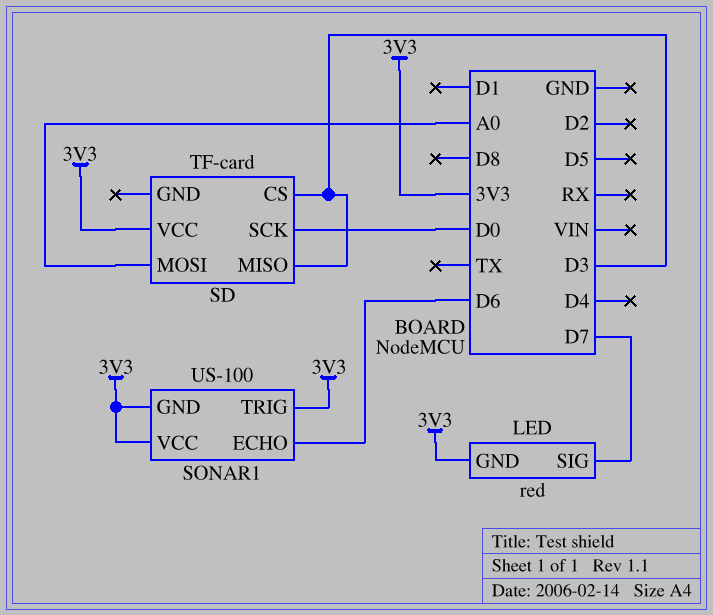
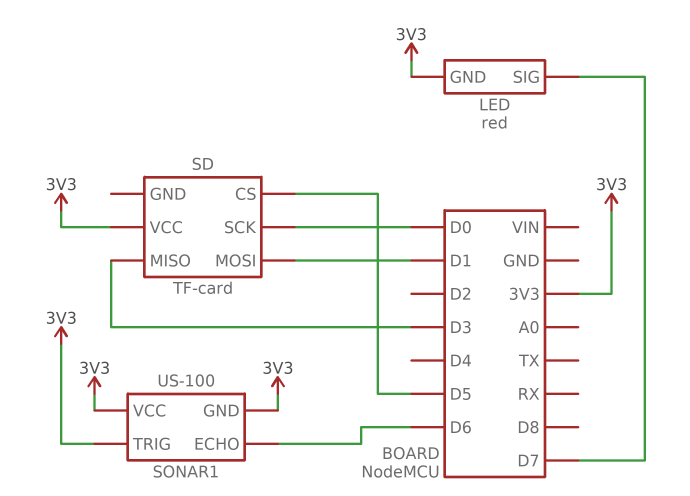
SD pin CS: D3 -> D5
SD pin MOSI: A0 -> D1

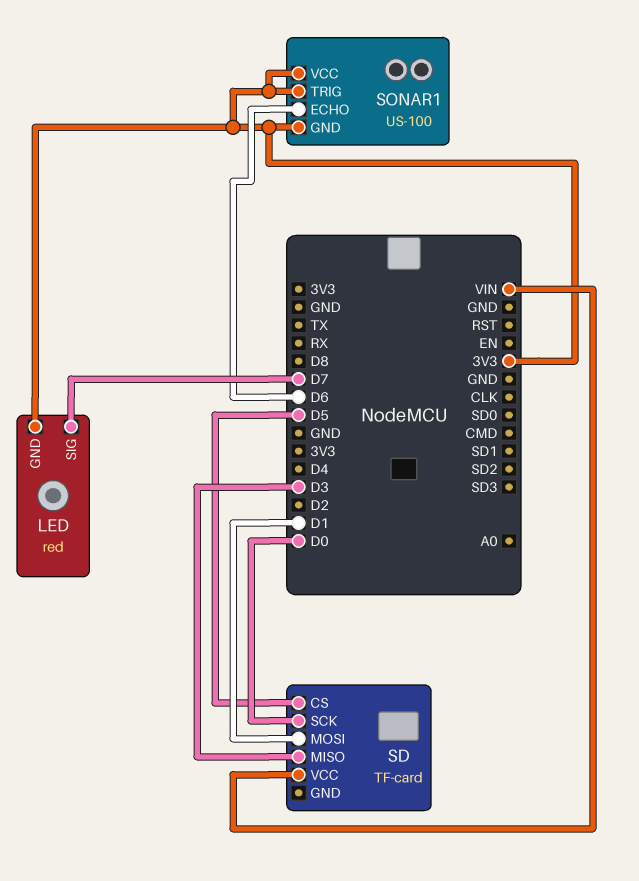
SD pin VCC: 3V3 -> VIN

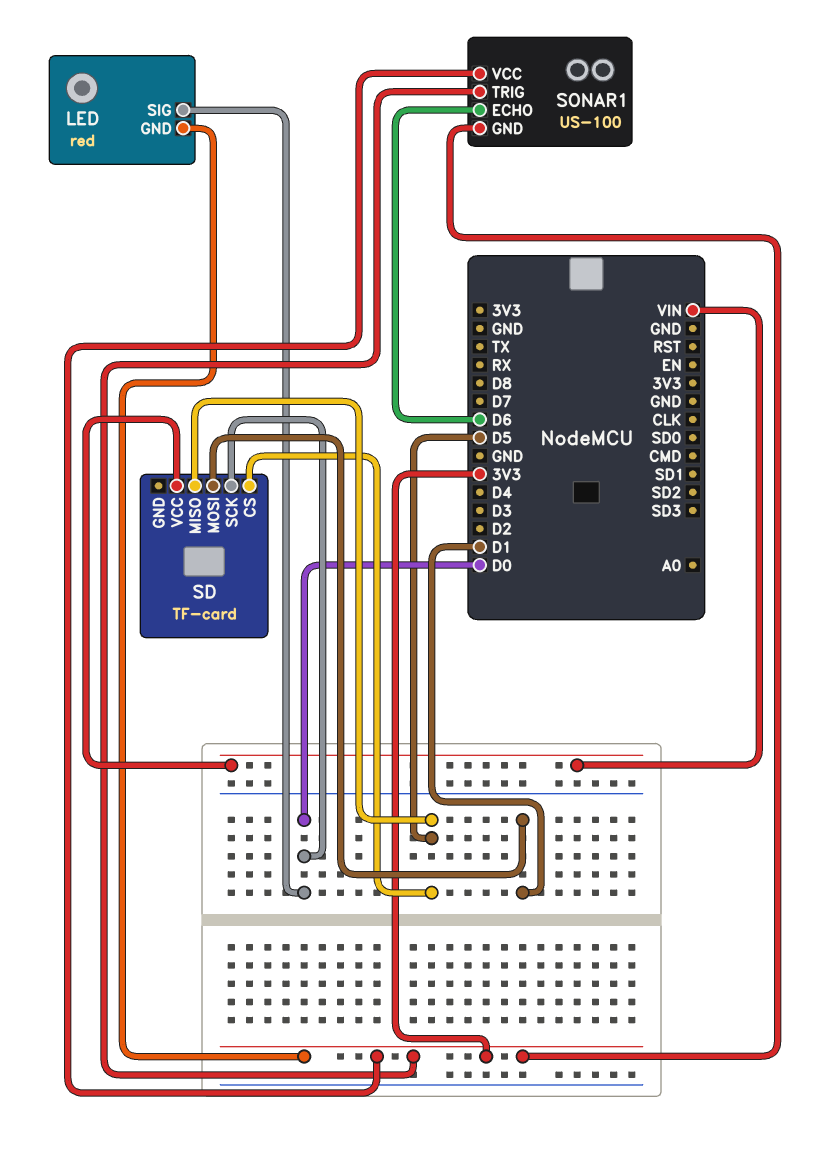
LED pin SIG: D7 -> D0
SD pin MISO: D3 -> D5

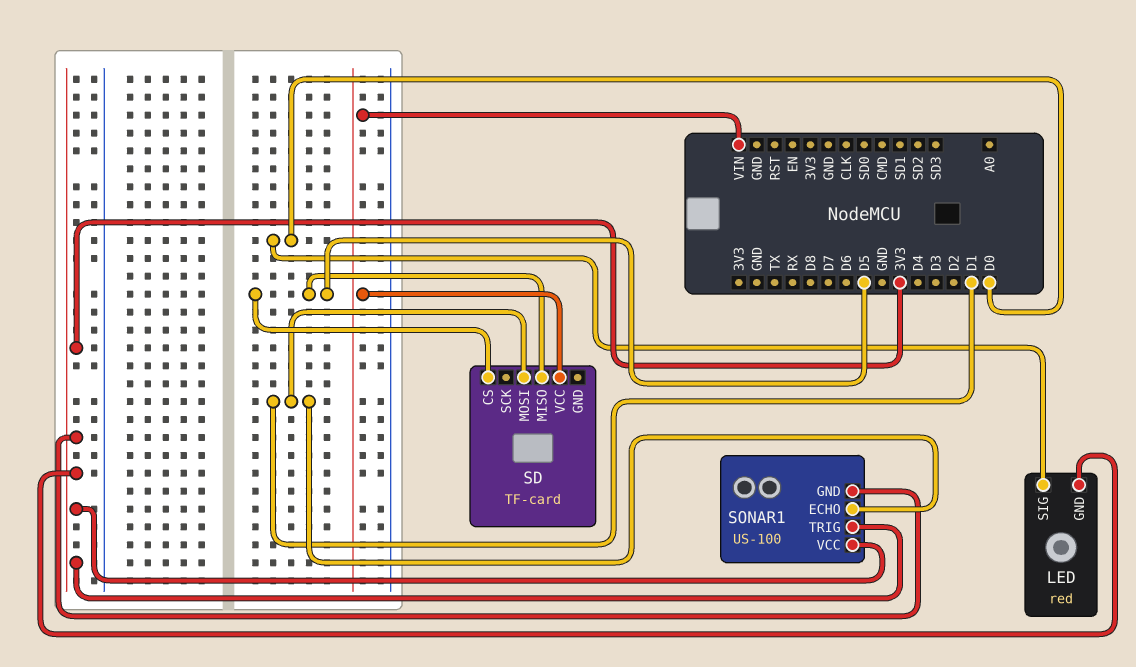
SD pin SCK: D0 -> none
SONAR1 pin ECHO: D6 -> D1

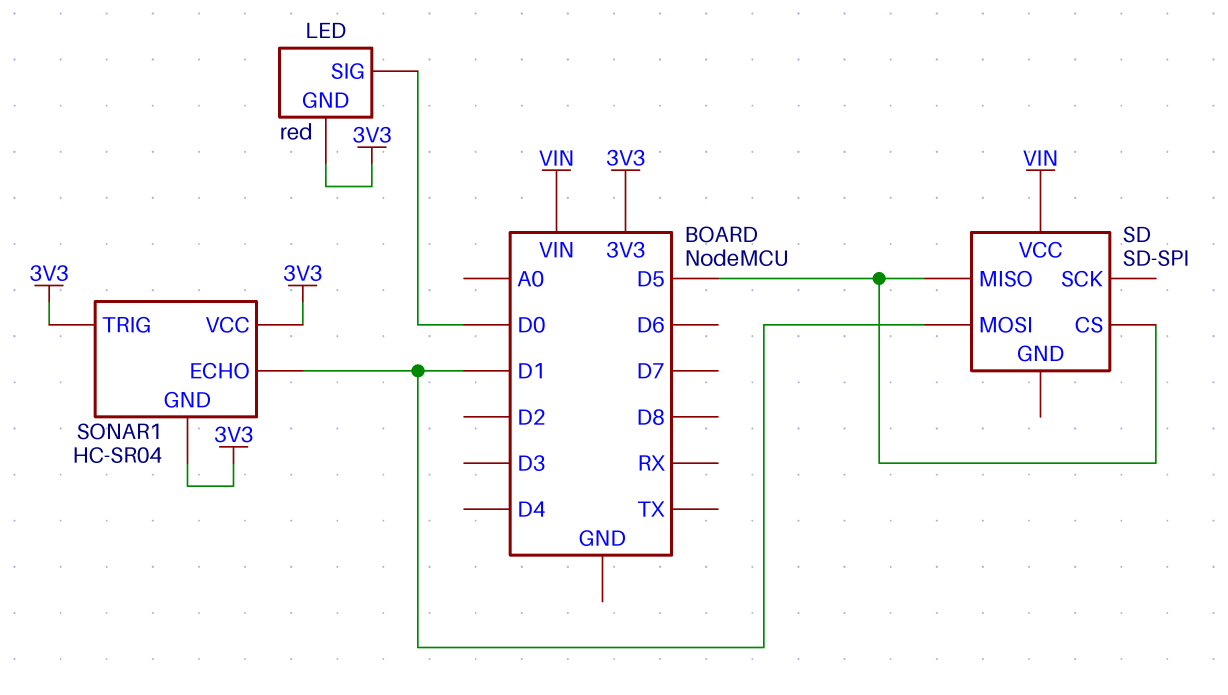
SD: TF-card -> SD-SPI
SONAR1: US-100 -> HC-SR04

